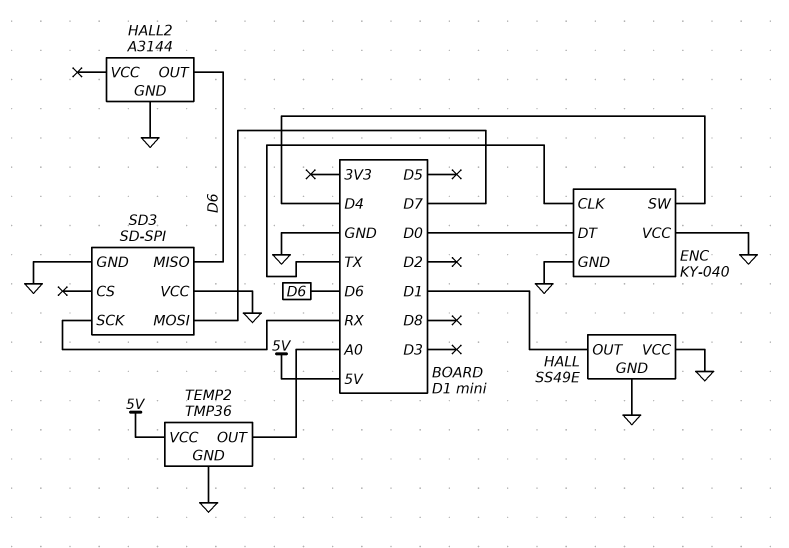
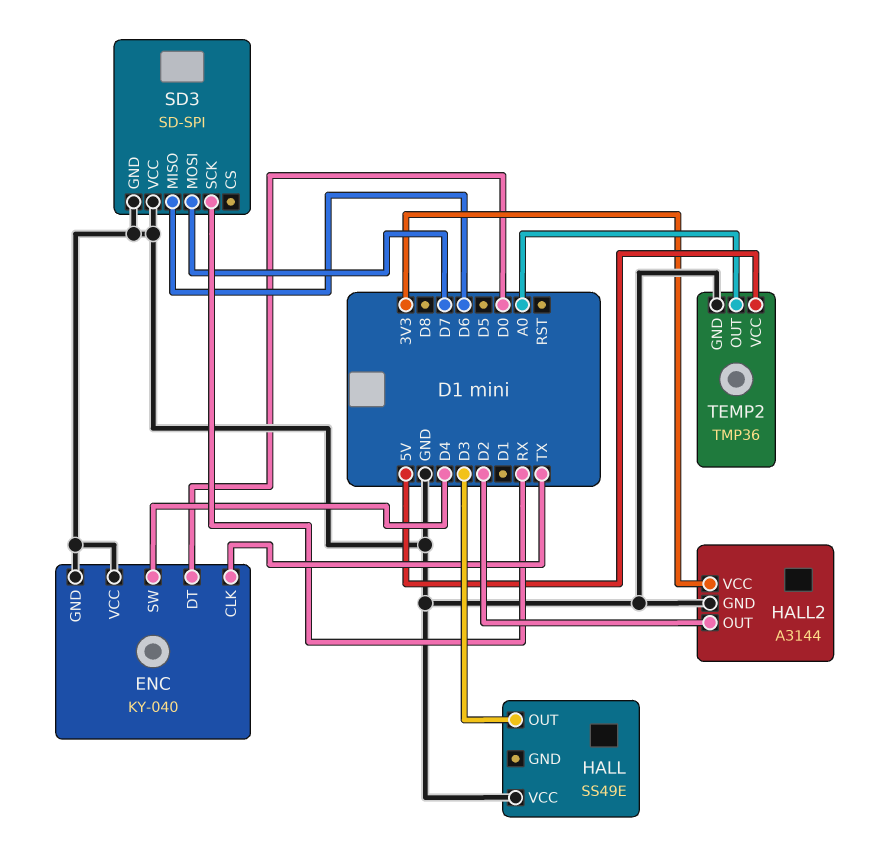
HALL pin GND: GND -> none
HALL pin OUT: D1 -> D3
HALL2 pin OUT: D6 -> D2
HALL2 pin VCC: none -> 3V3

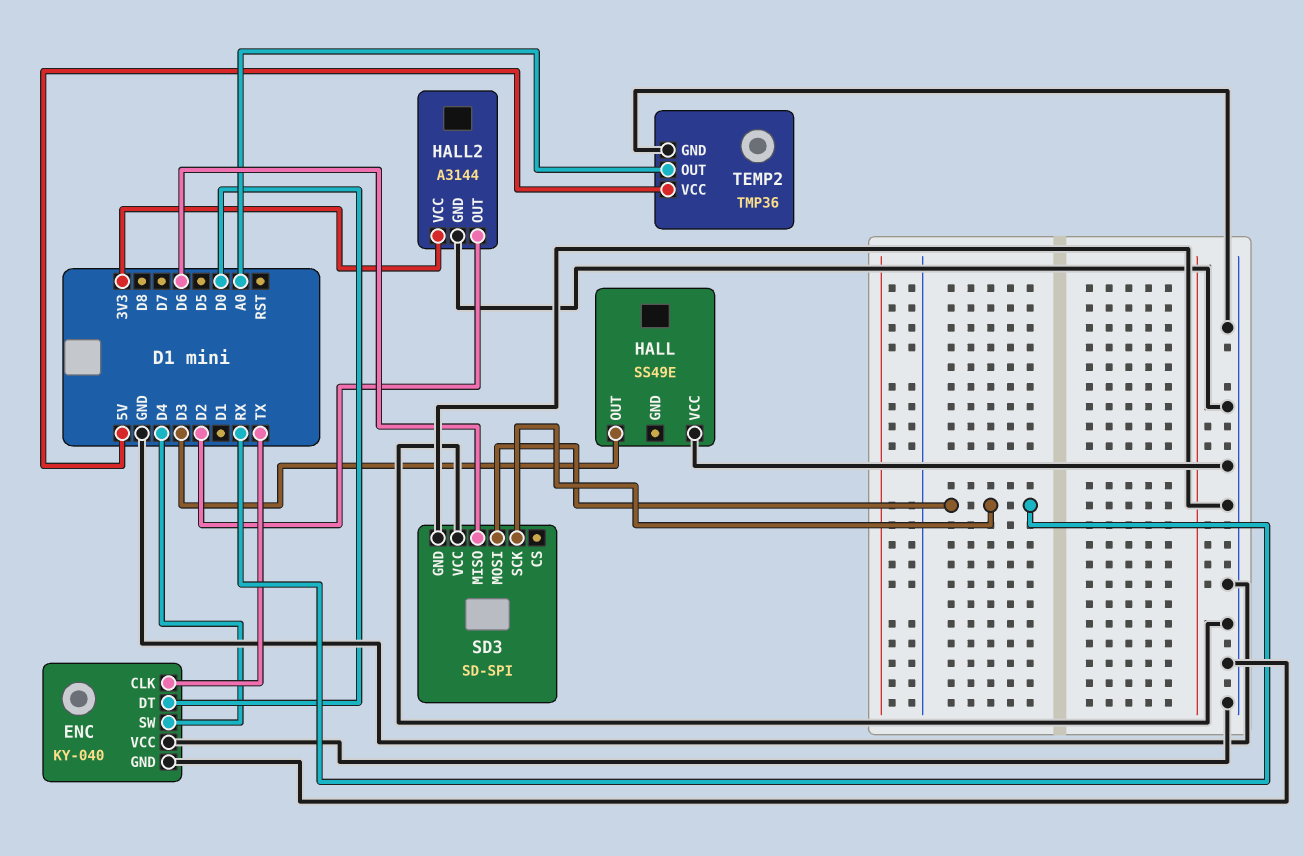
SD3 pin MOSI: D7 -> RX

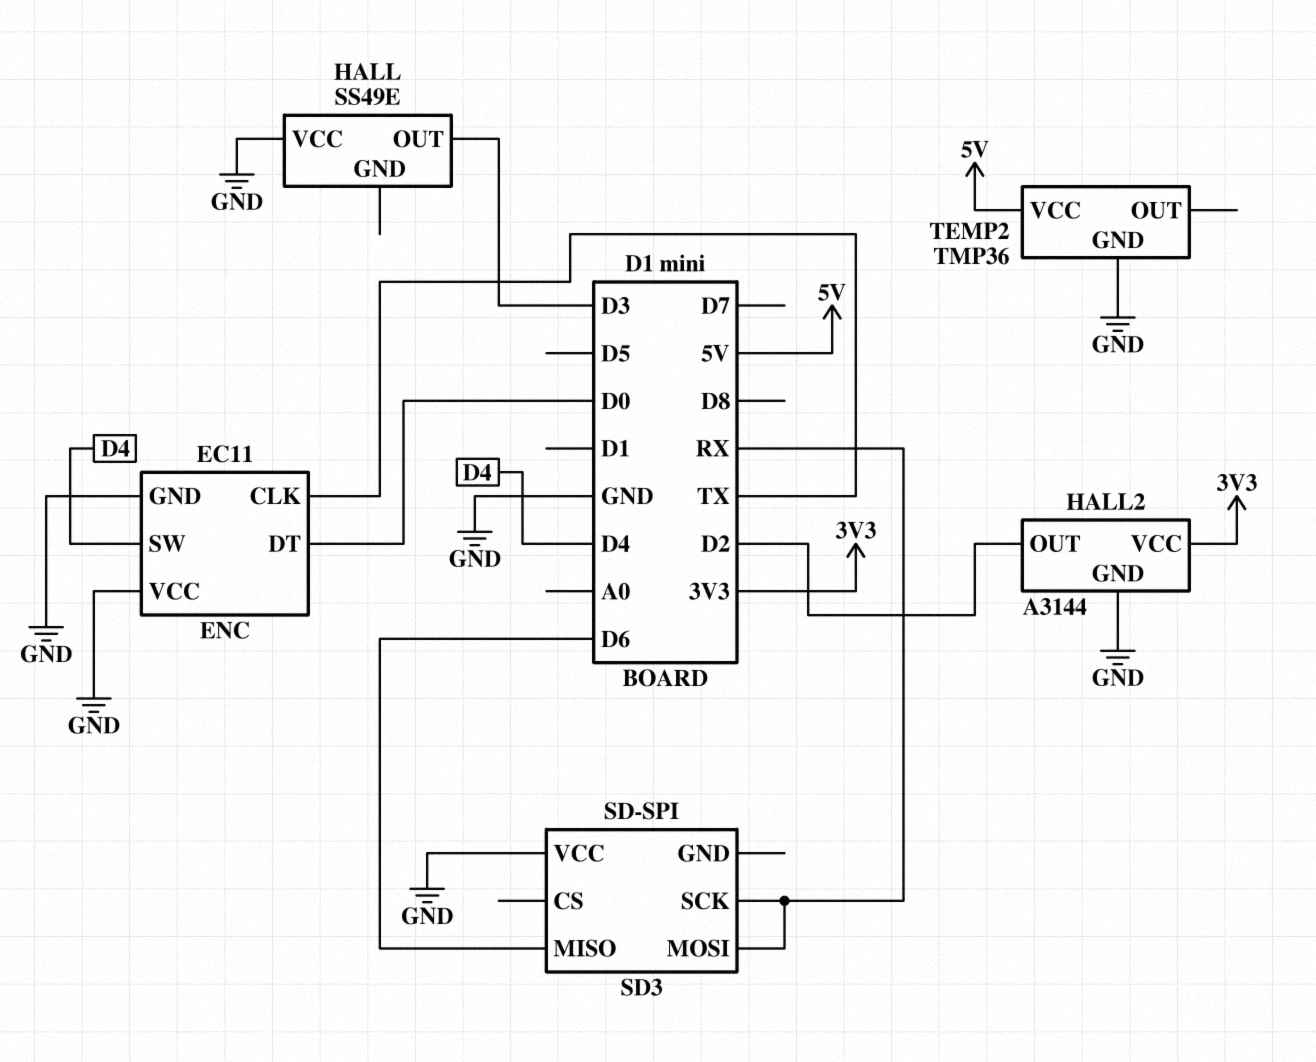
ENC: KY-040 -> EC11
SD3 pin GND: GND -> none
TEMP2 pin OUT: A0 -> none

